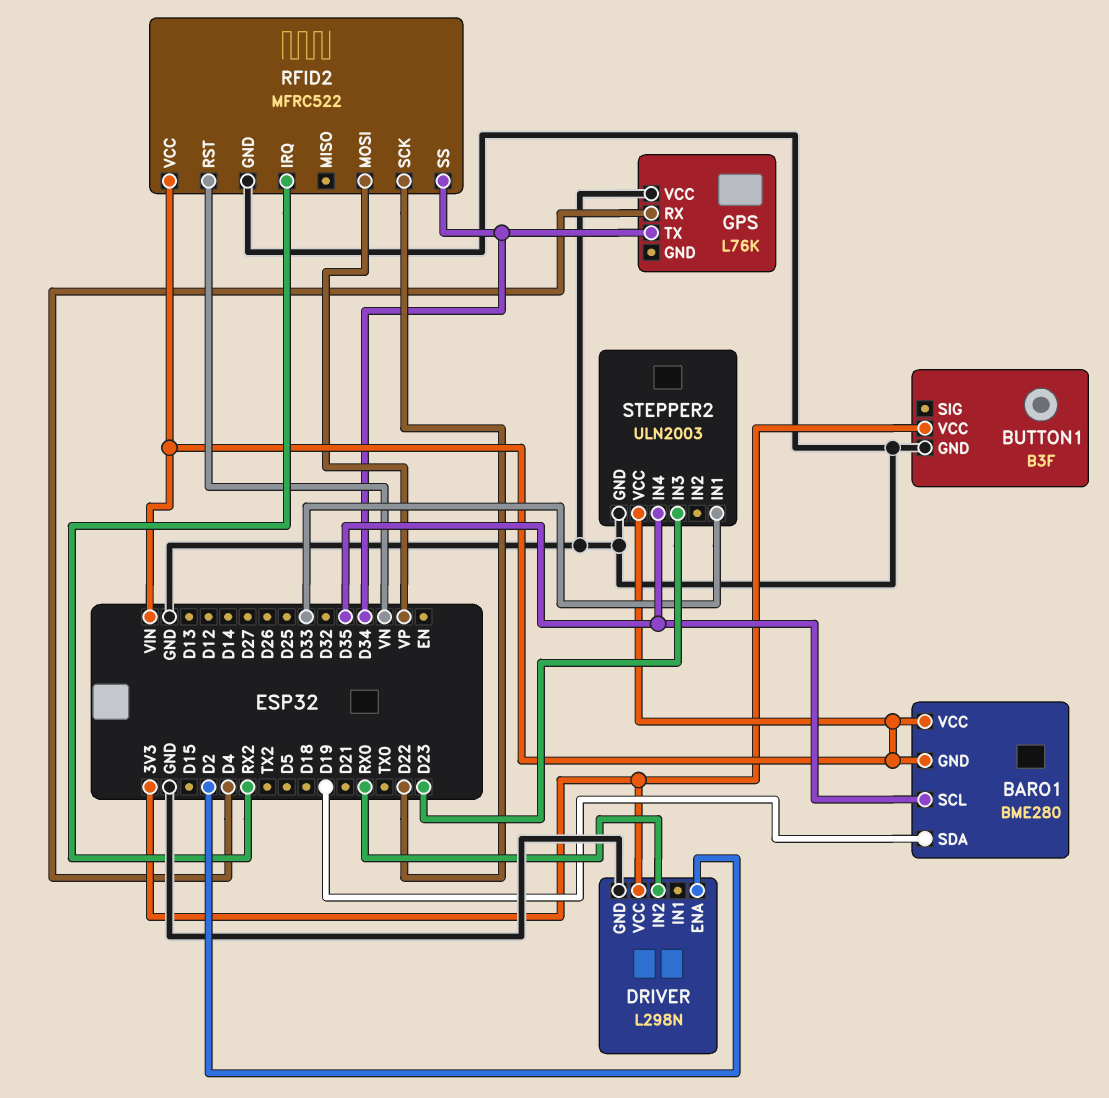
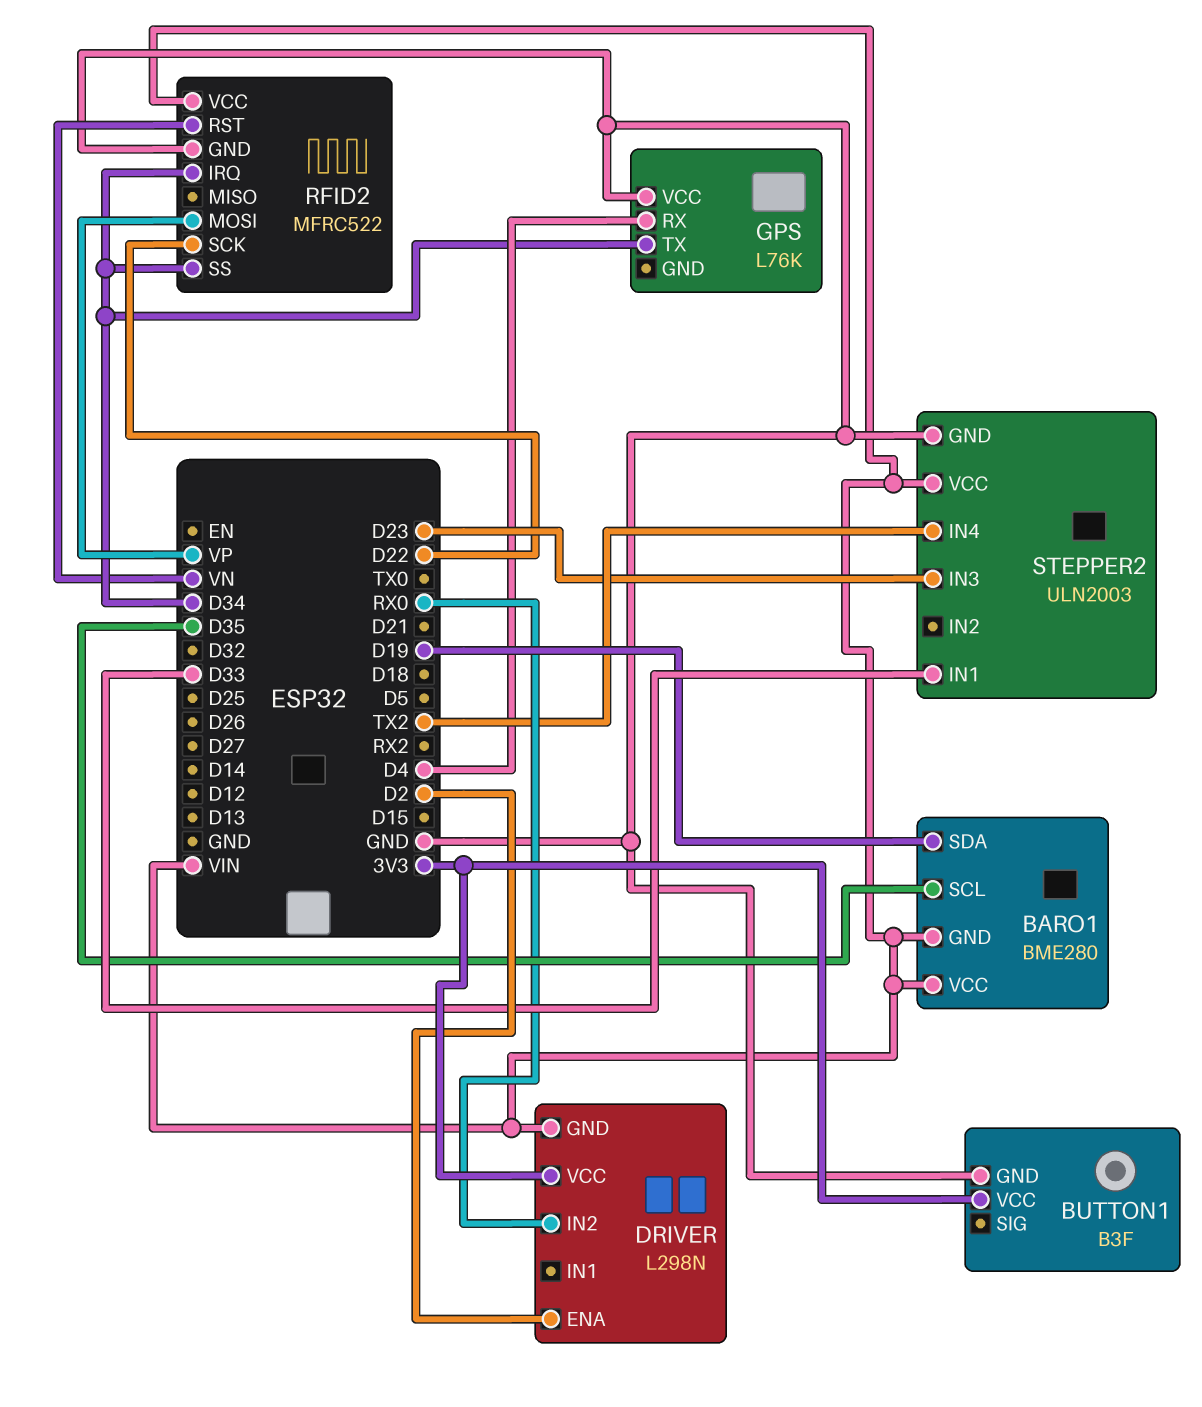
DRIVER pin GND: GND -> VIN
RFID2 pin IRQ: RX2 -> D34
STEPPER2 pin IN4: D35 -> TX2

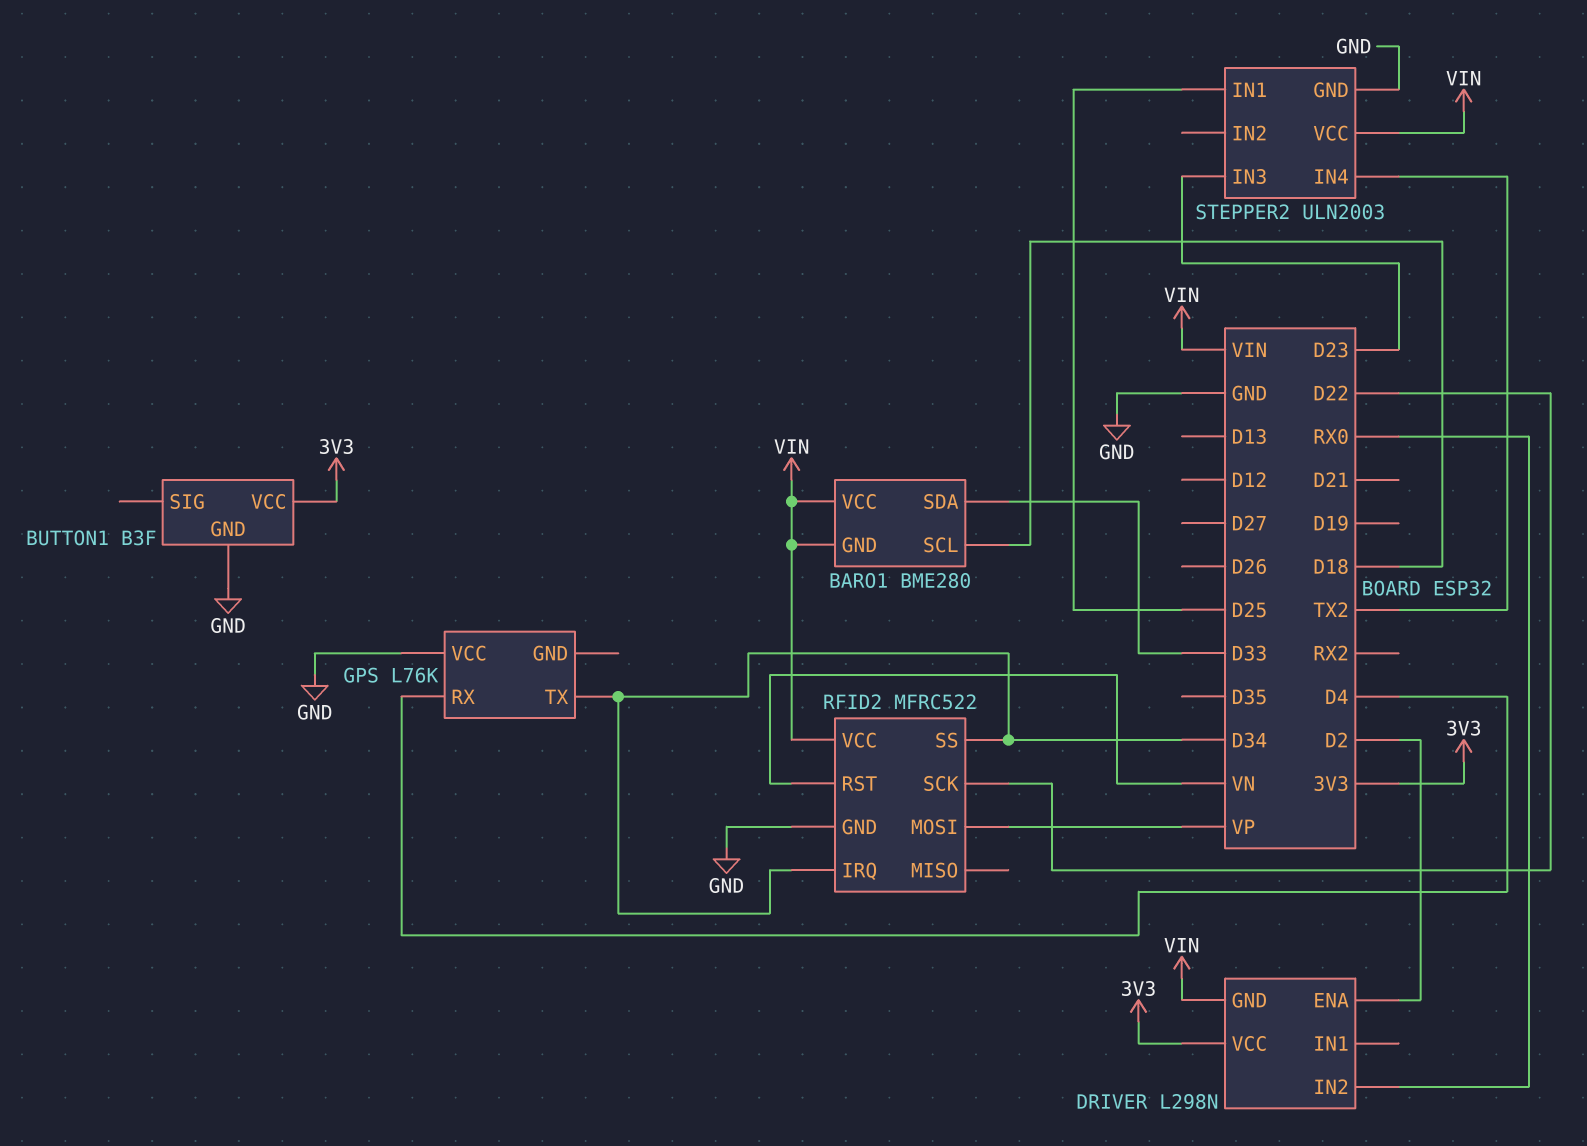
BARO1 pin SCL: D35 -> D18
BARO1 pin SDA: D19 -> D33
STEPPER2 pin IN1: D33 -> D25

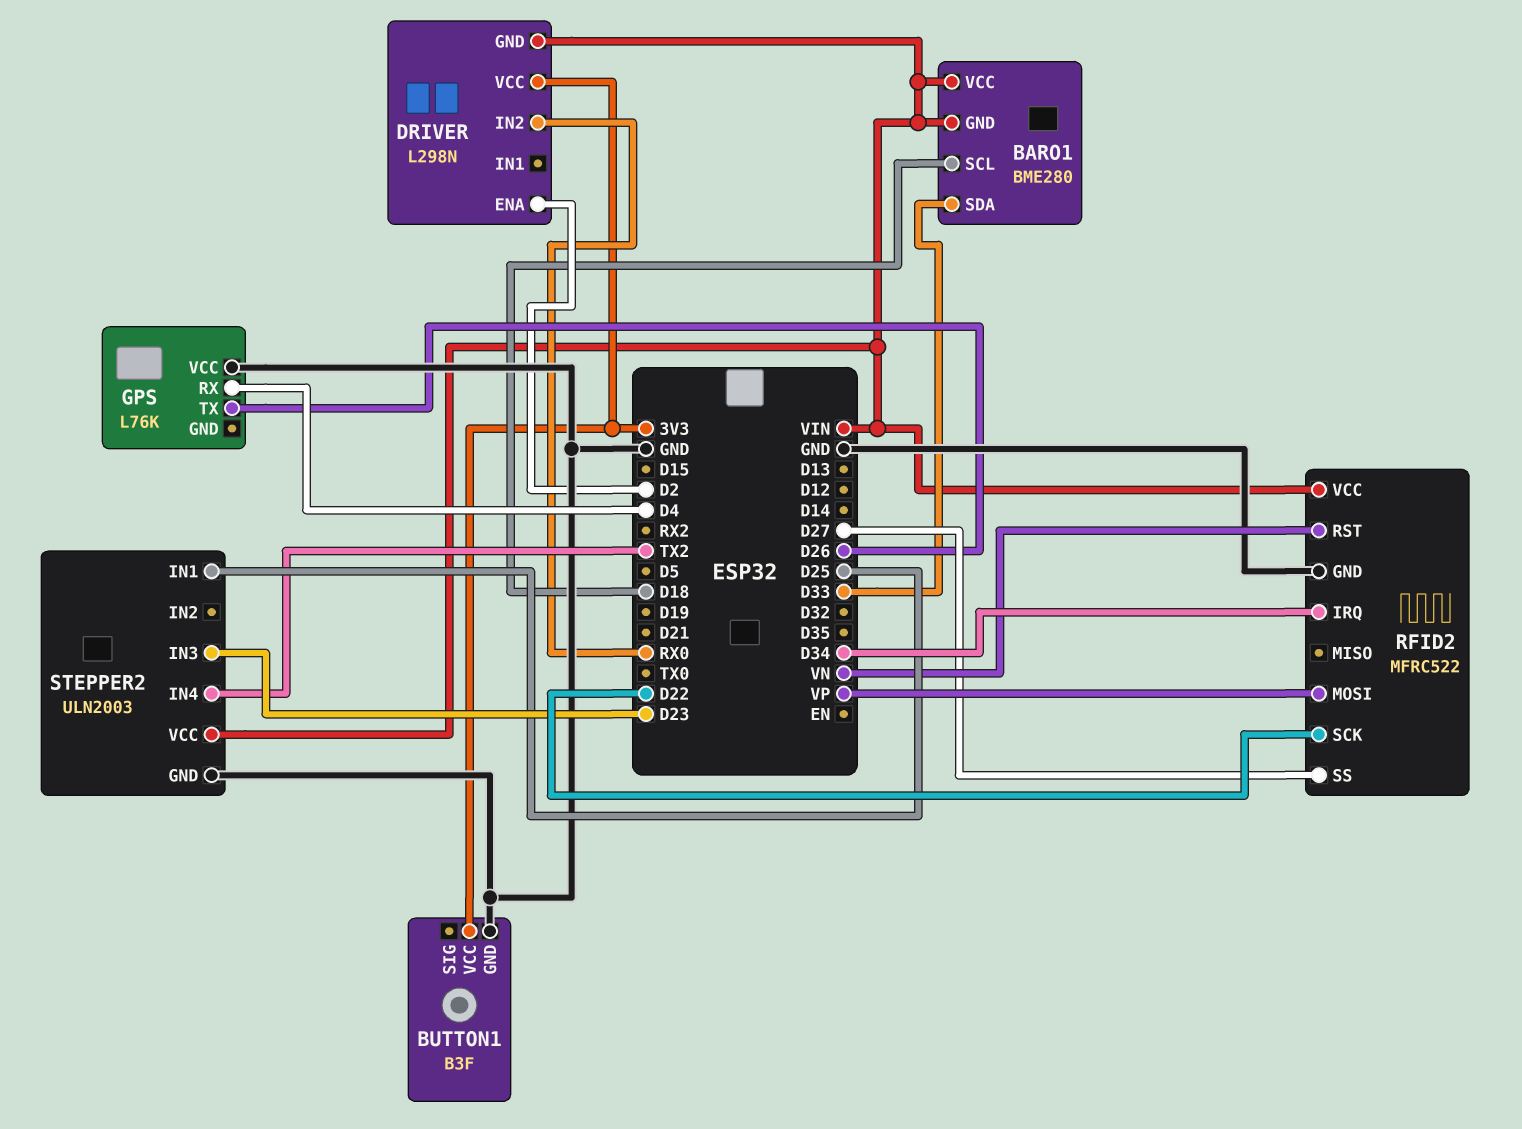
GPS pin TX: D34 -> D26
RFID2 pin SS: D34 -> D27

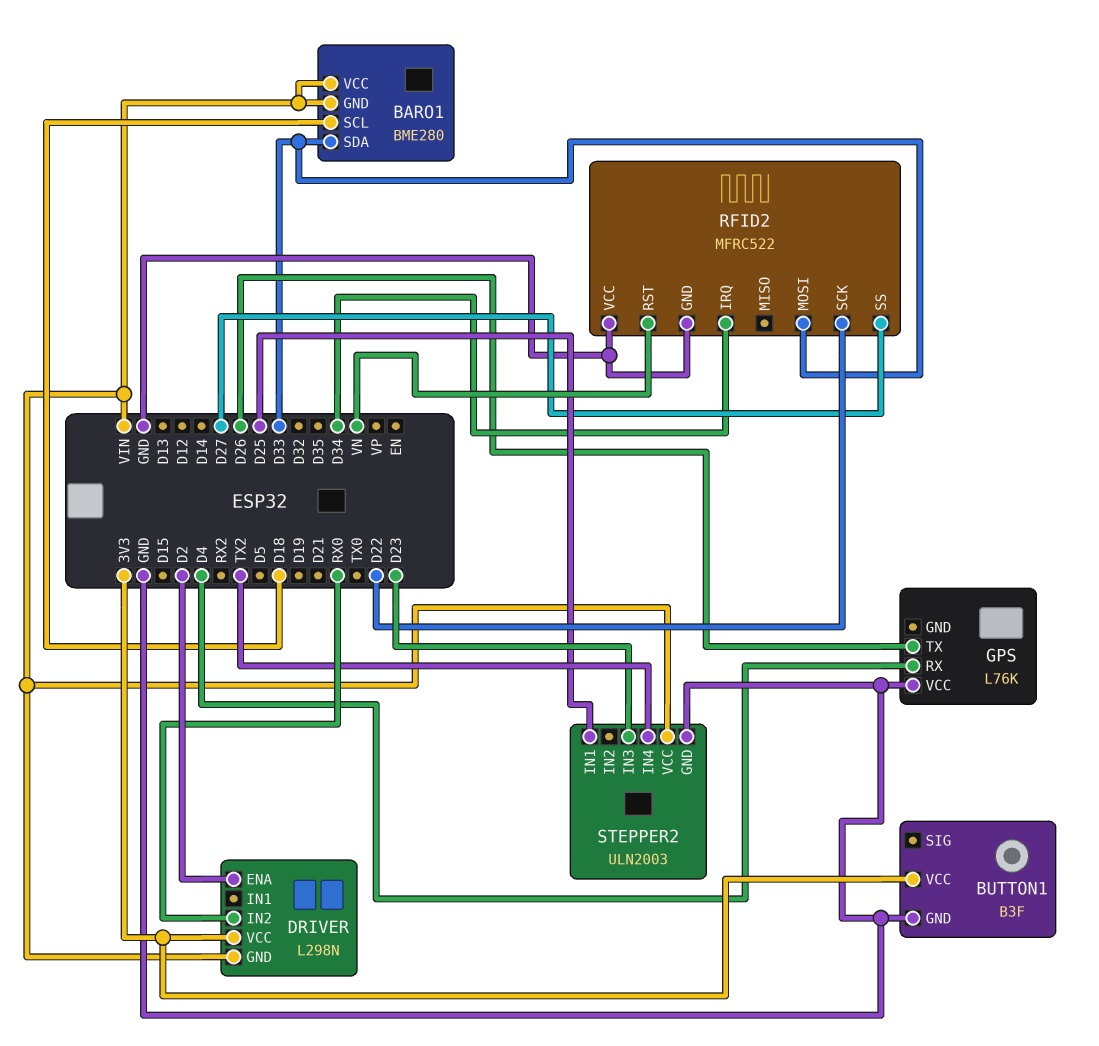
RFID2 pin MOSI: VP -> D33
RFID2 pin VCC: VIN -> GND

